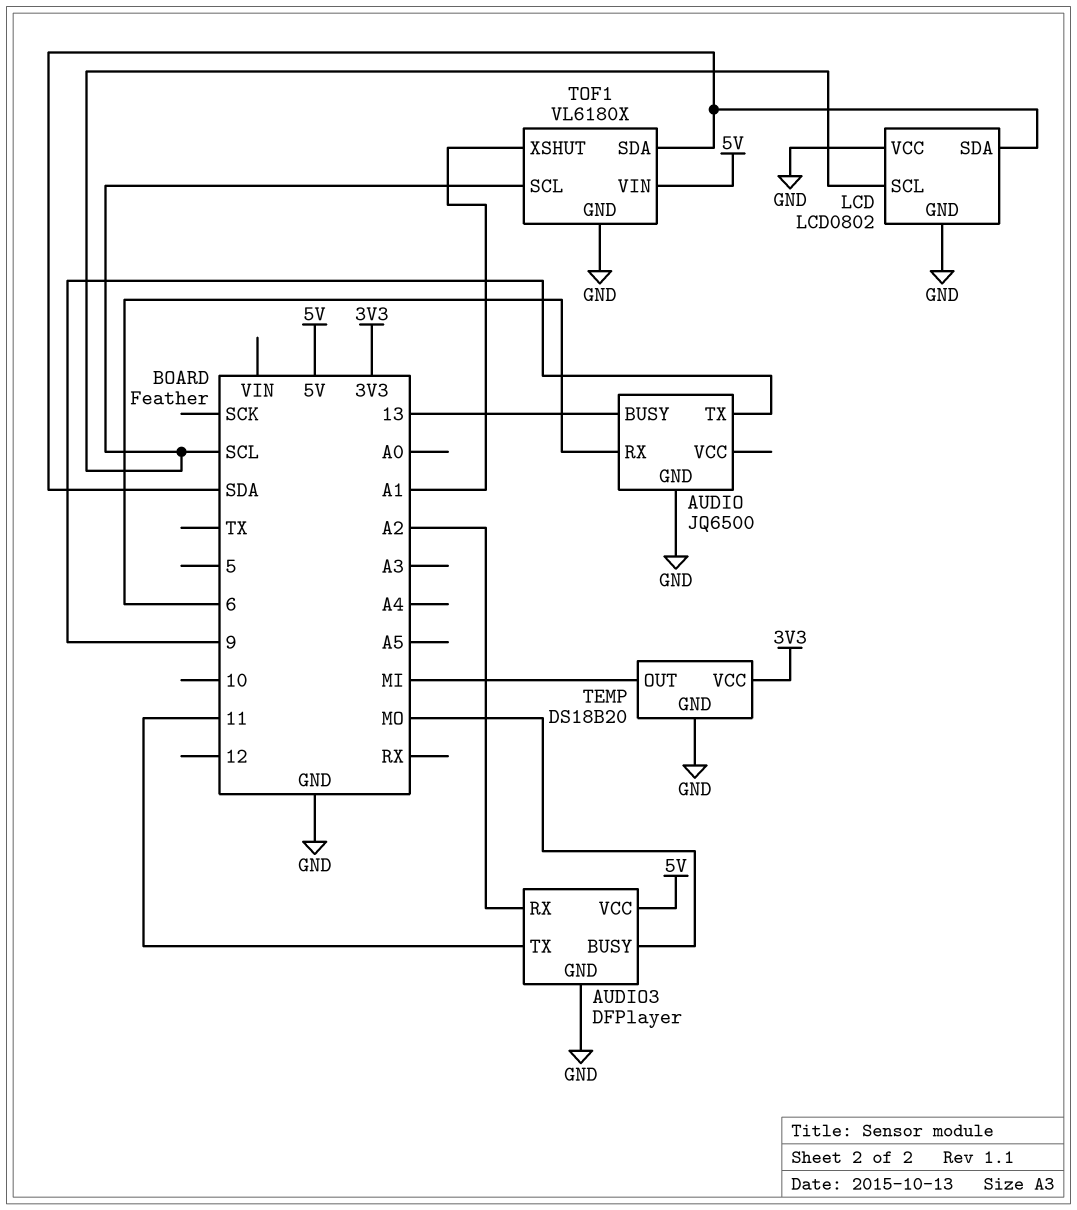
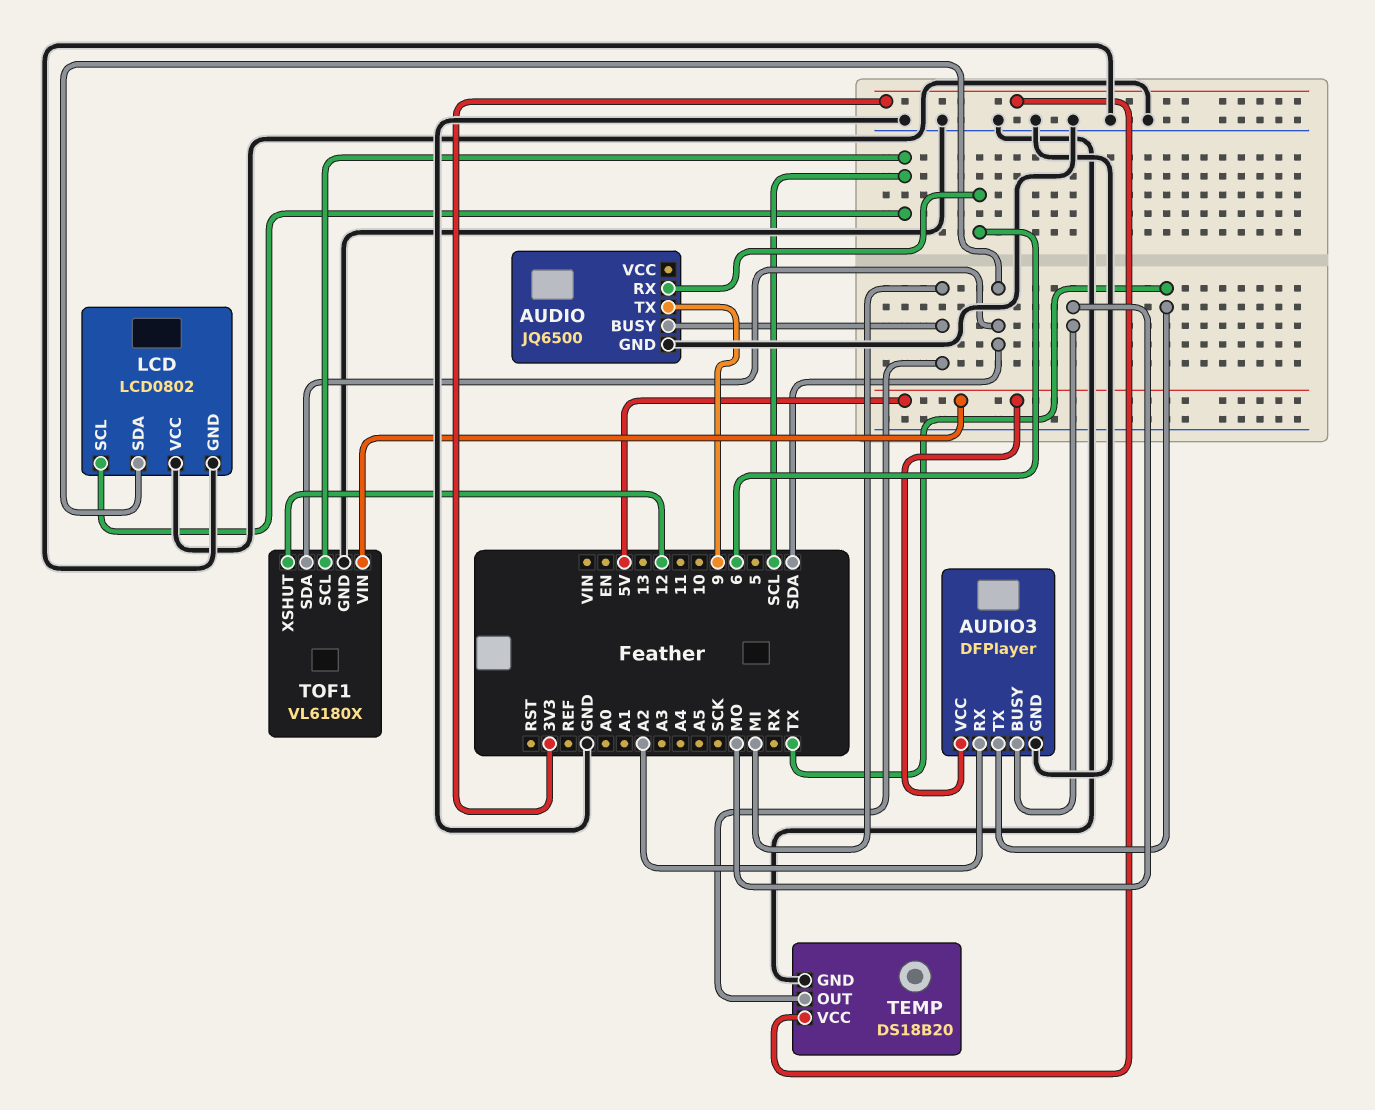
AUDIO pin BUSY: 13 -> MI
AUDIO3 pin TX: 11 -> TX
TOF1 pin XSHUT: A1 -> 12

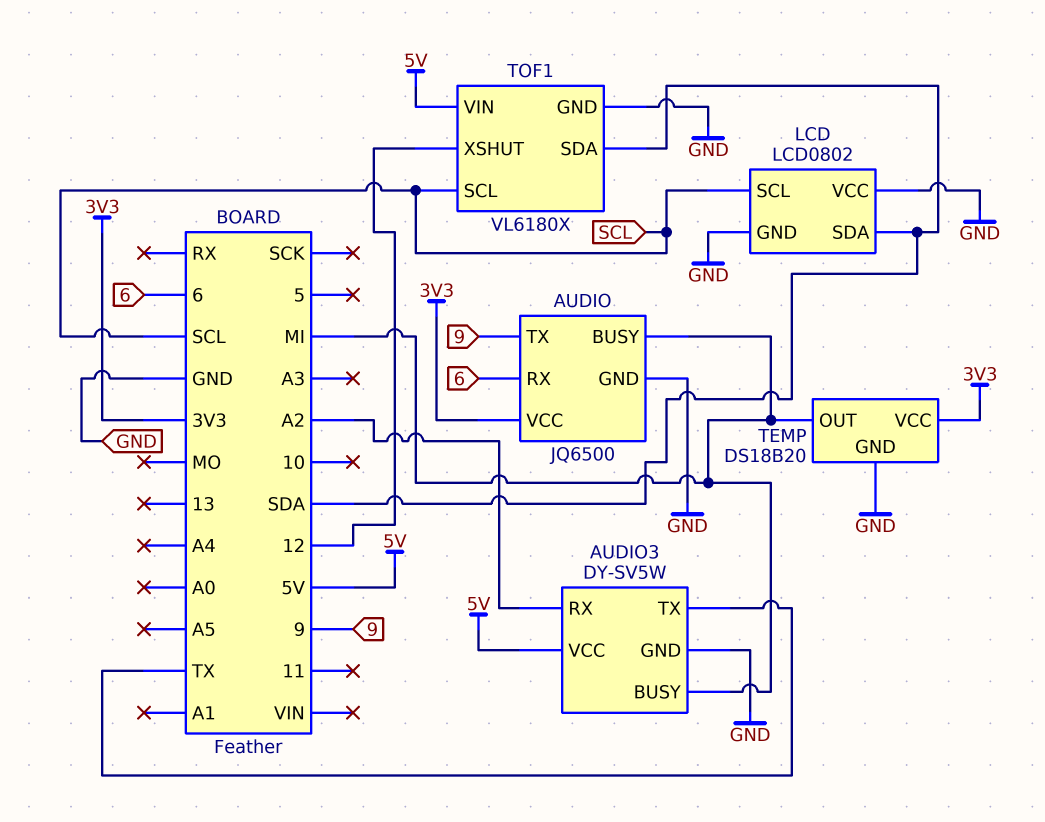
AUDIO pin VCC: none -> 3V3
AUDIO3: DFPlayer -> DY-SV5W
AUDIO3 pin BUSY: MO -> MI

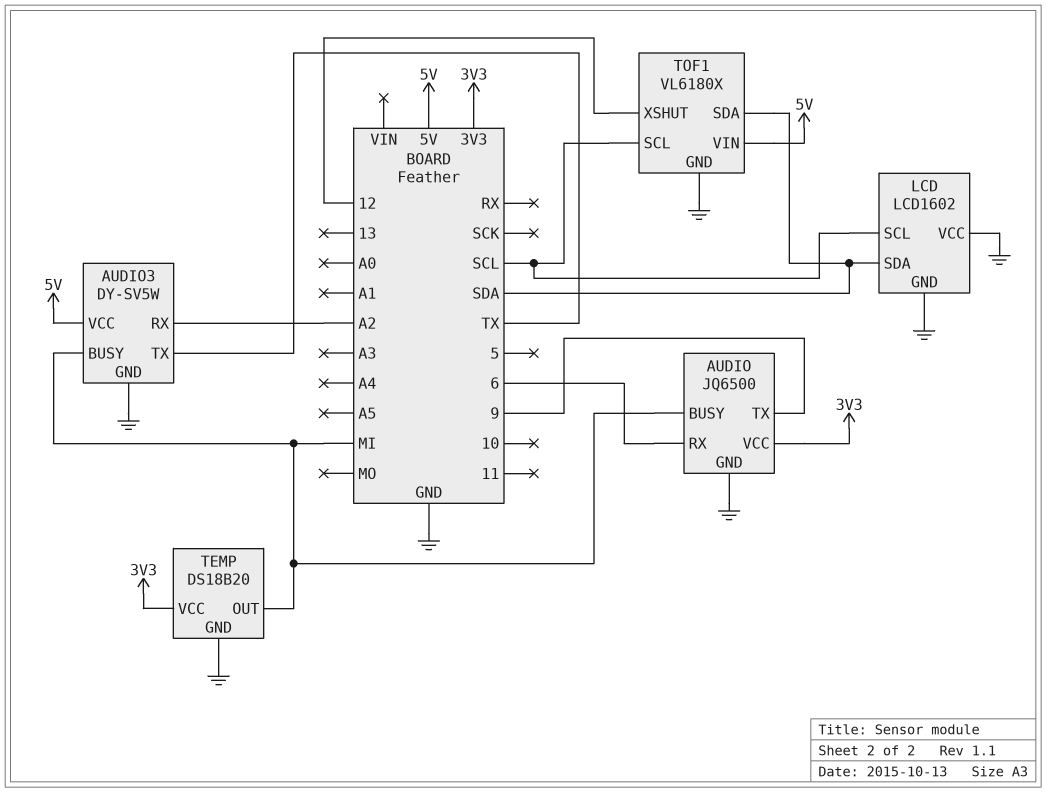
LCD: LCD0802 -> LCD1602

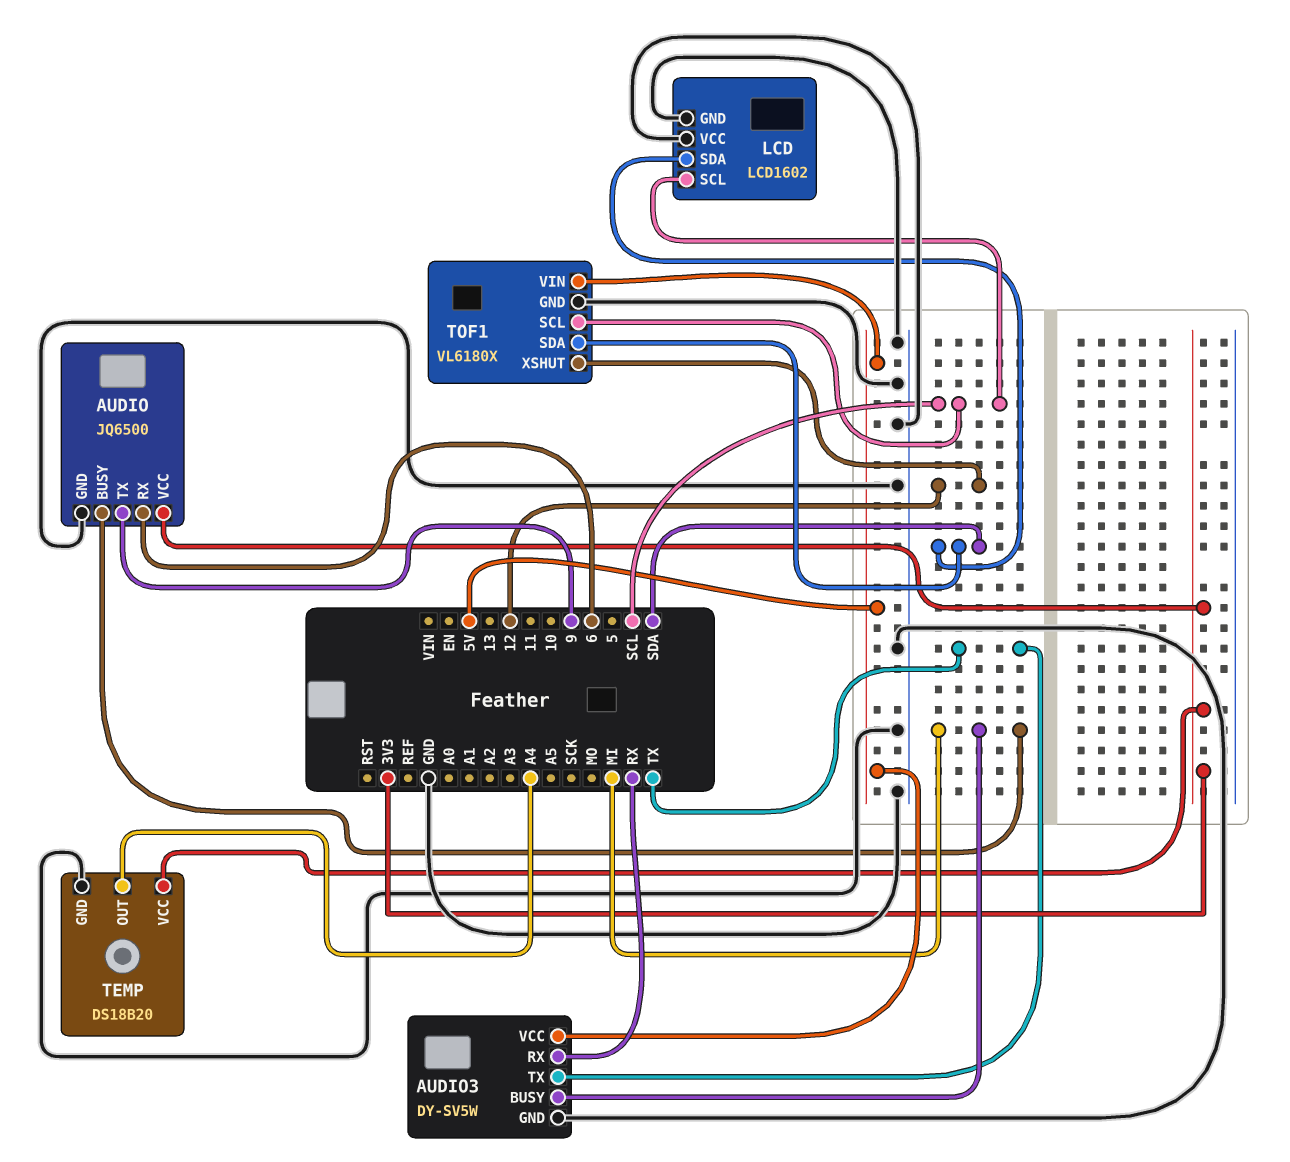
AUDIO3 pin RX: A2 -> RX
TEMP pin OUT: MI -> A4

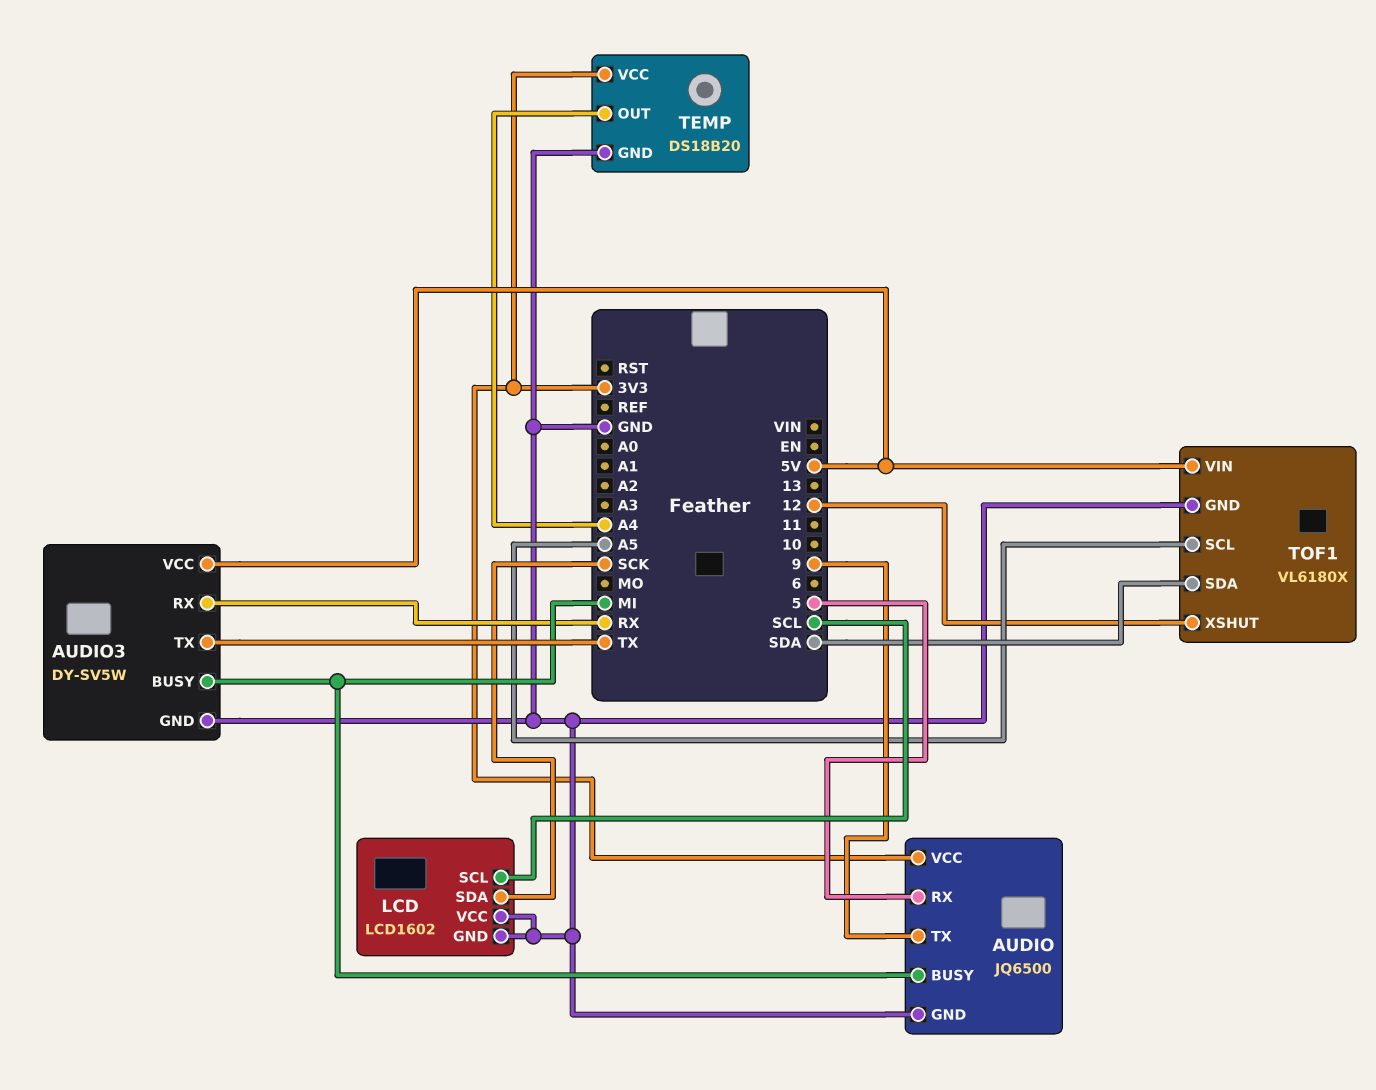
AUDIO pin RX: 6 -> 5
LCD pin SDA: SDA -> SCK
TOF1 pin SCL: SCL -> A5

